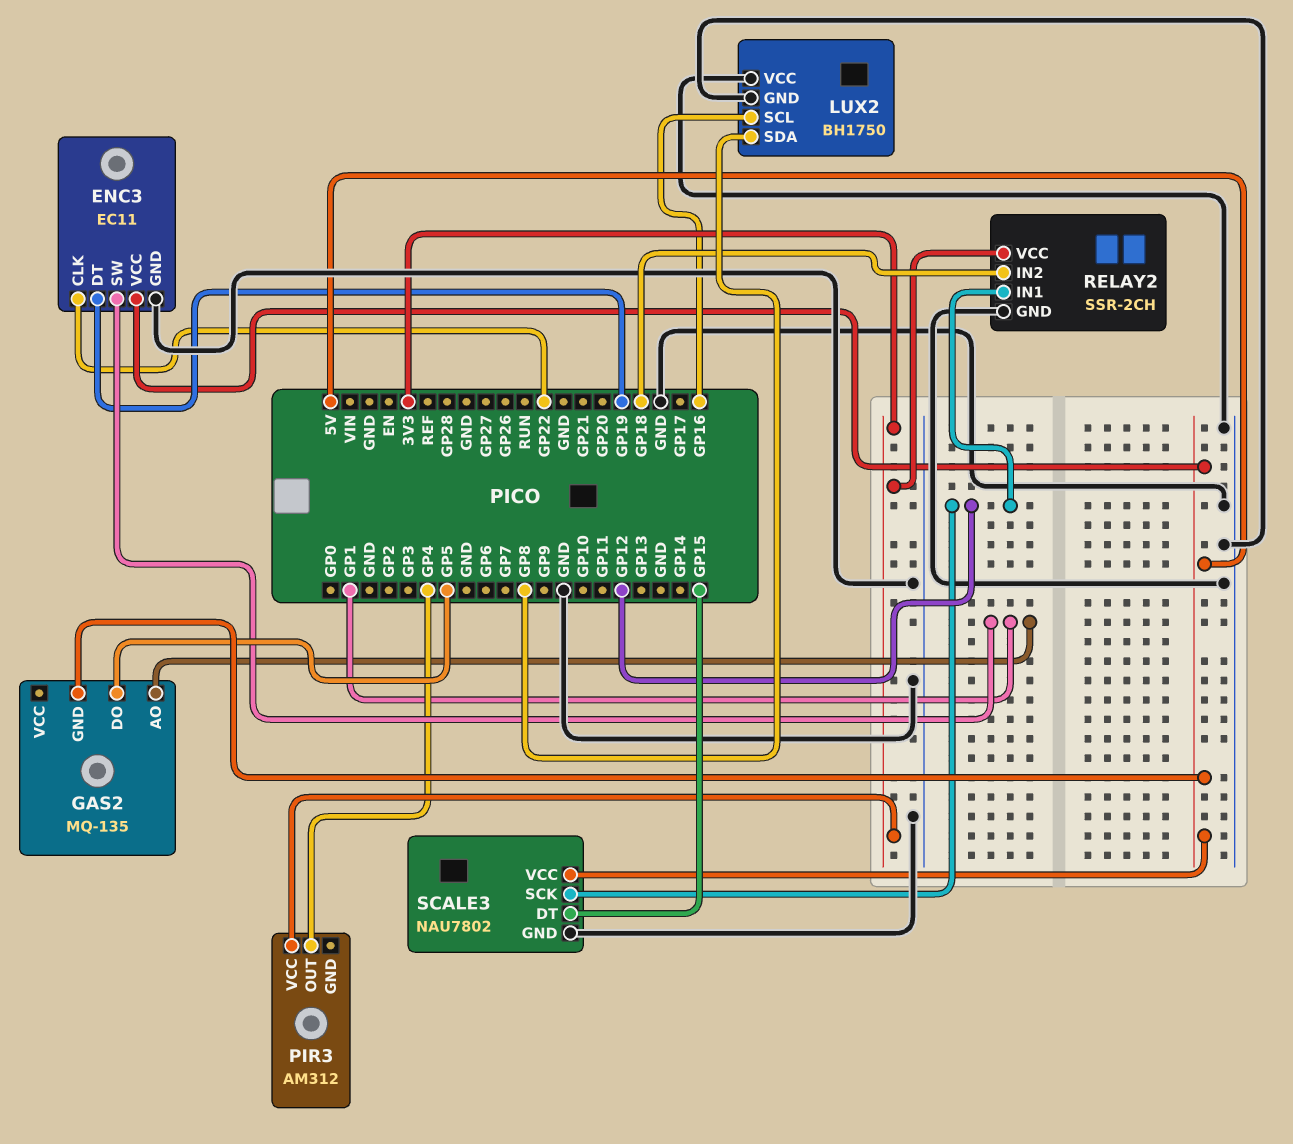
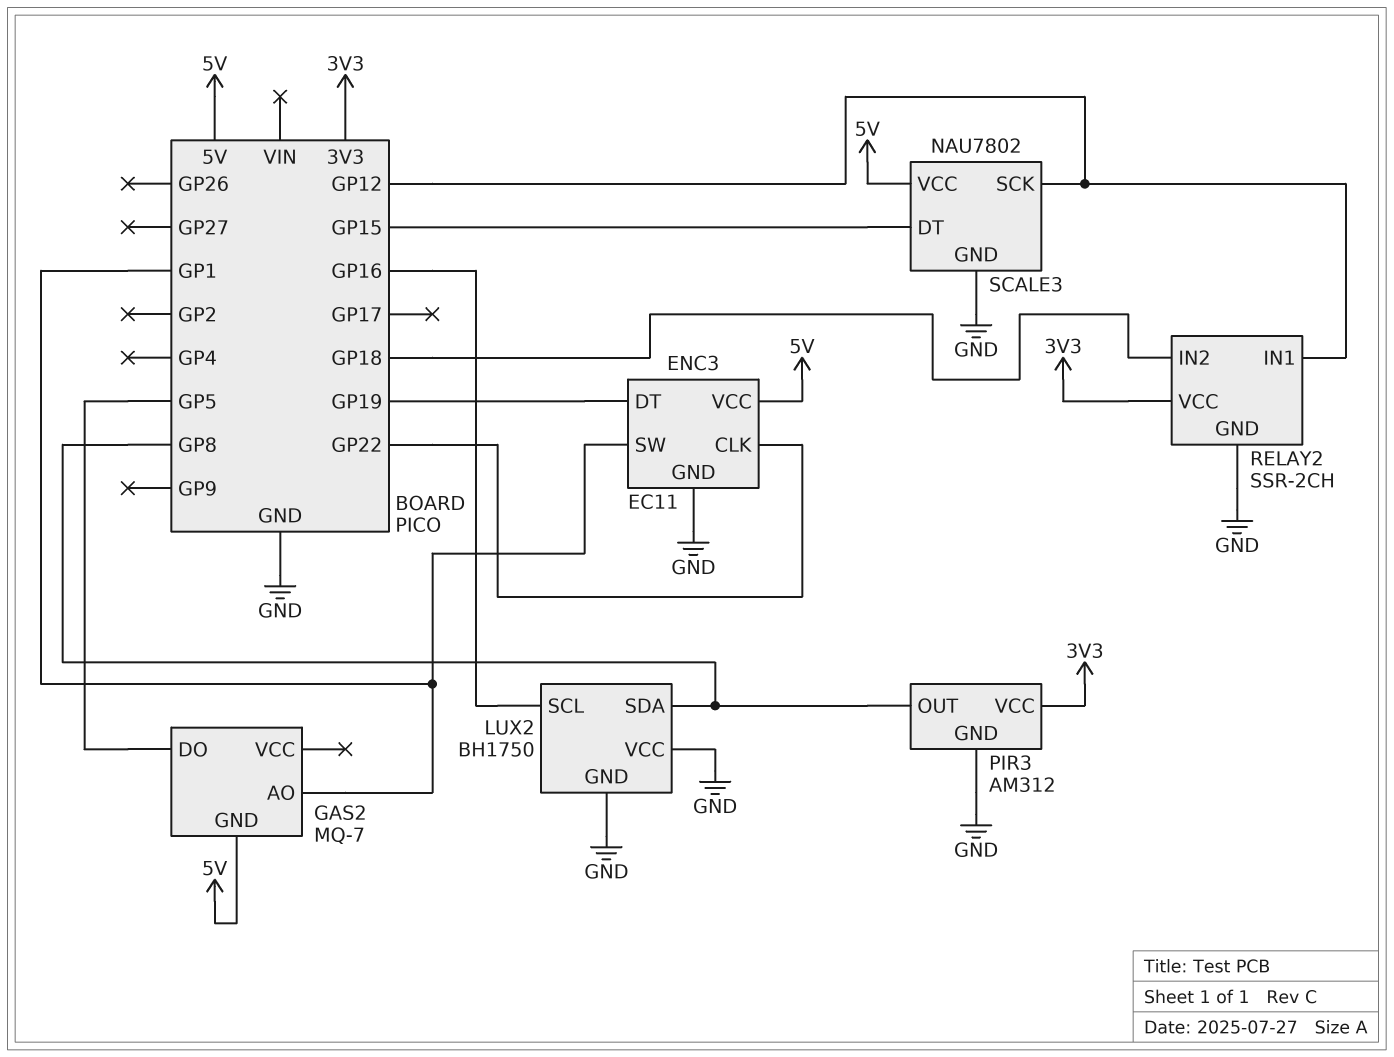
GAS2: MQ-135 -> MQ-7
PIR3 pin GND: none -> GND
PIR3 pin OUT: GP4 -> GP8

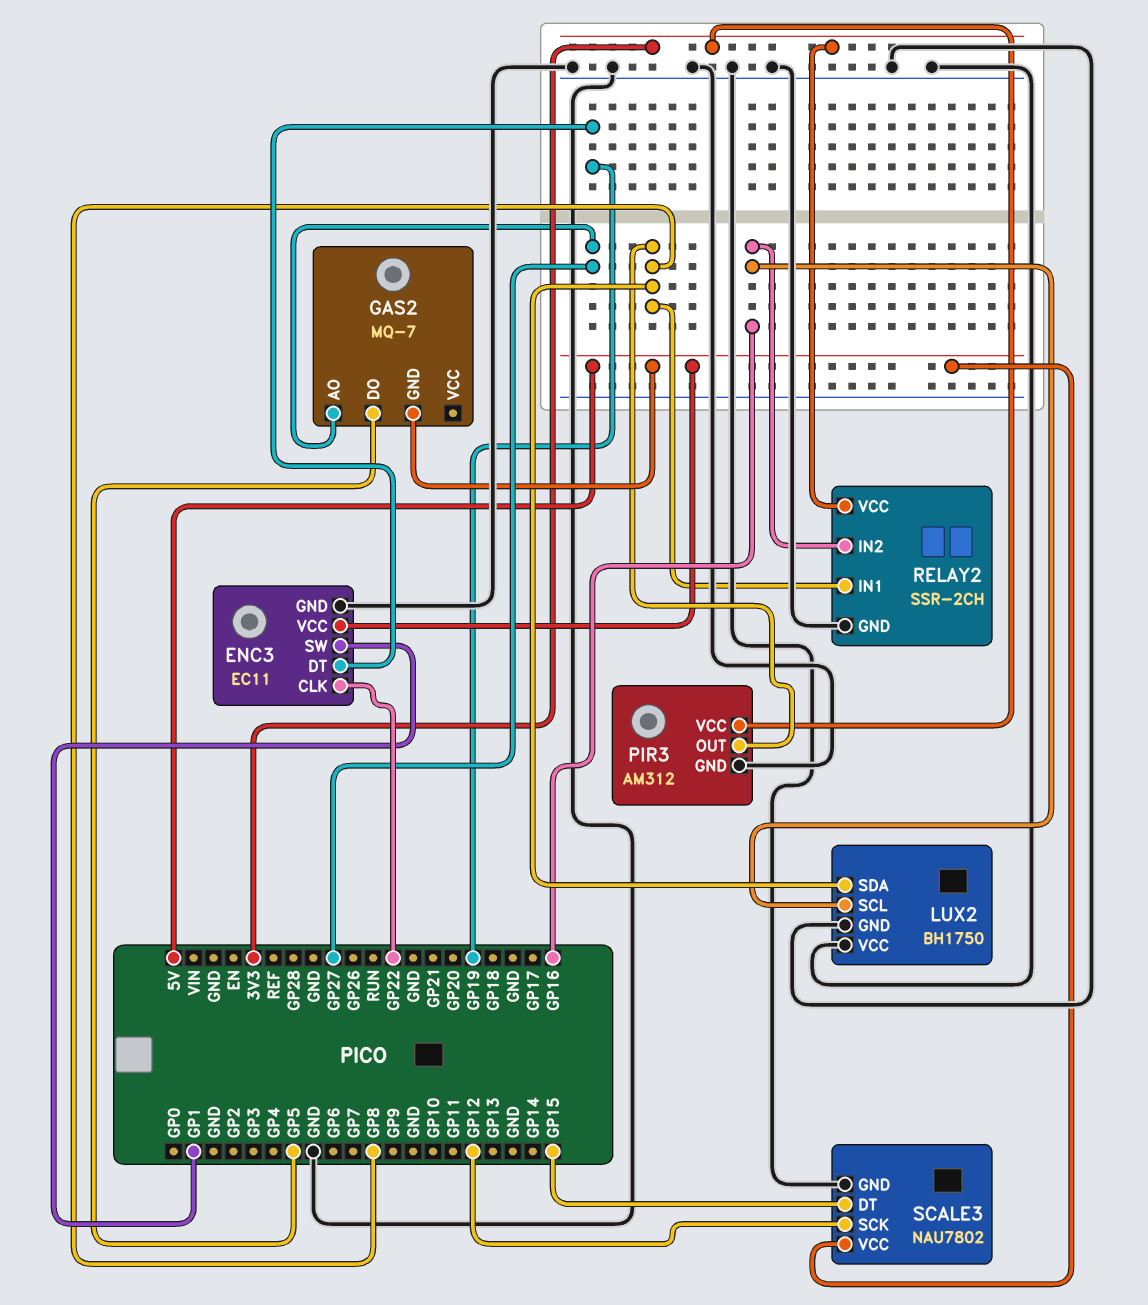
GAS2 pin AO: GP1 -> GP27
RELAY2 pin IN1: GP12 -> GP8
RELAY2 pin IN2: GP18 -> GP16

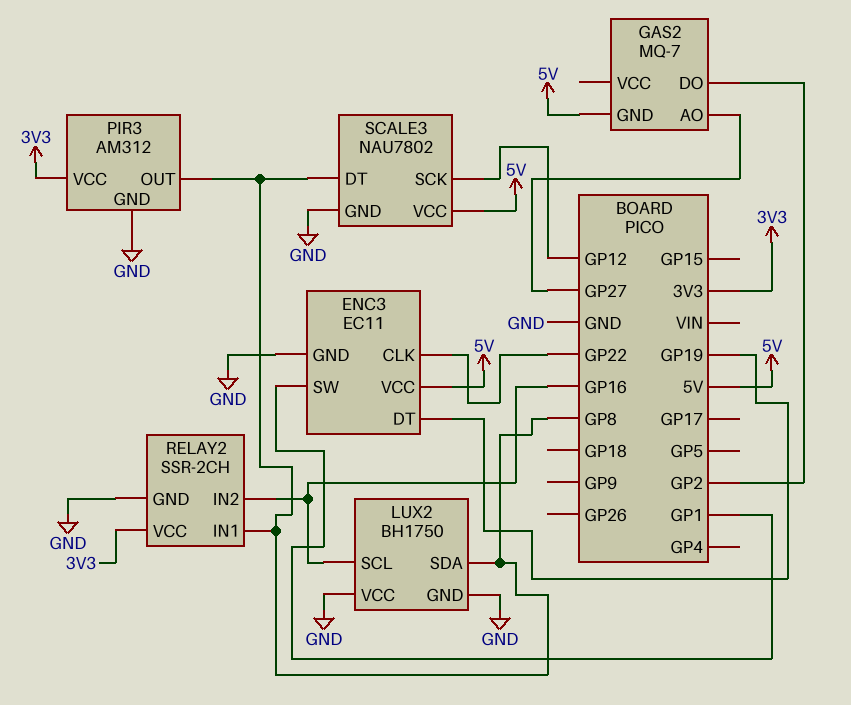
GAS2 pin DO: GP5 -> GP2
SCALE3 pin DT: GP15 -> GP8

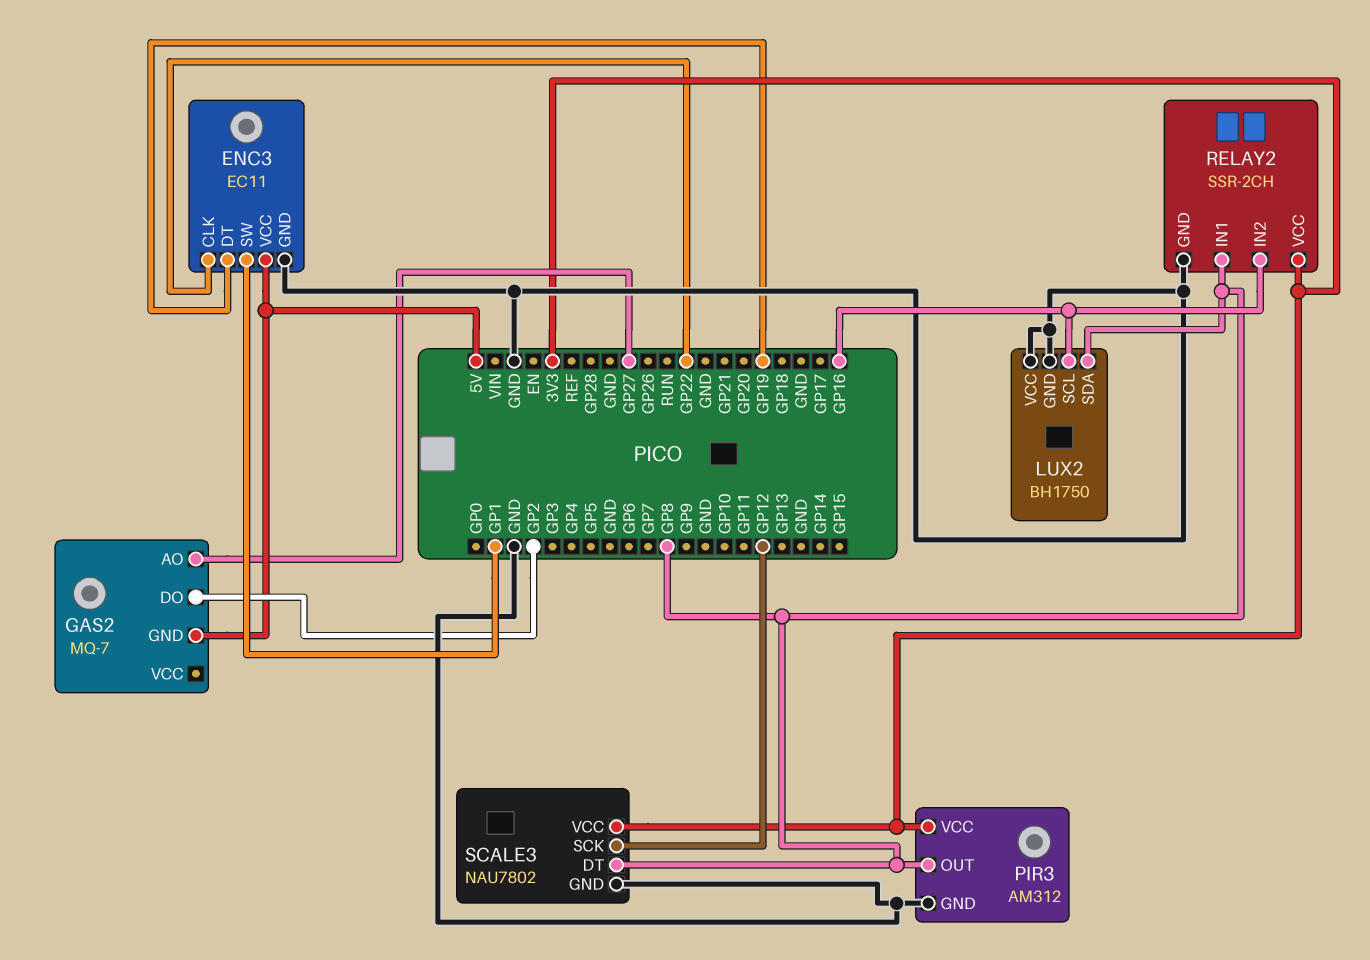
SCALE3 pin VCC: 5V -> 3V3

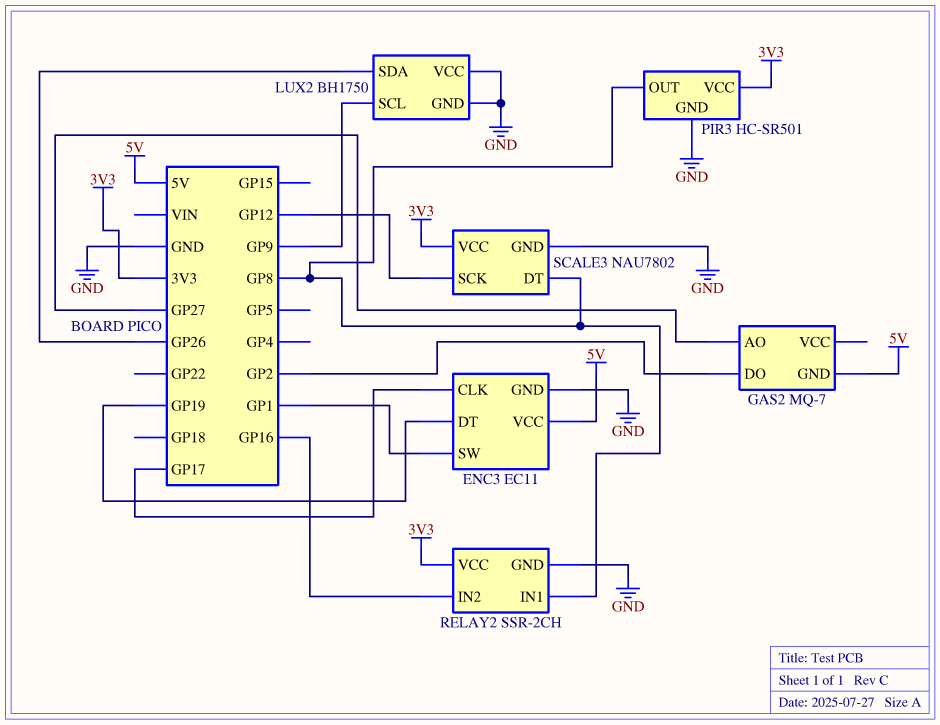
ENC3 pin CLK: GP22 -> GP17
LUX2 pin SCL: GP16 -> GP9
LUX2 pin SDA: GP8 -> GP26
PIR3: AM312 -> HC-SR501

